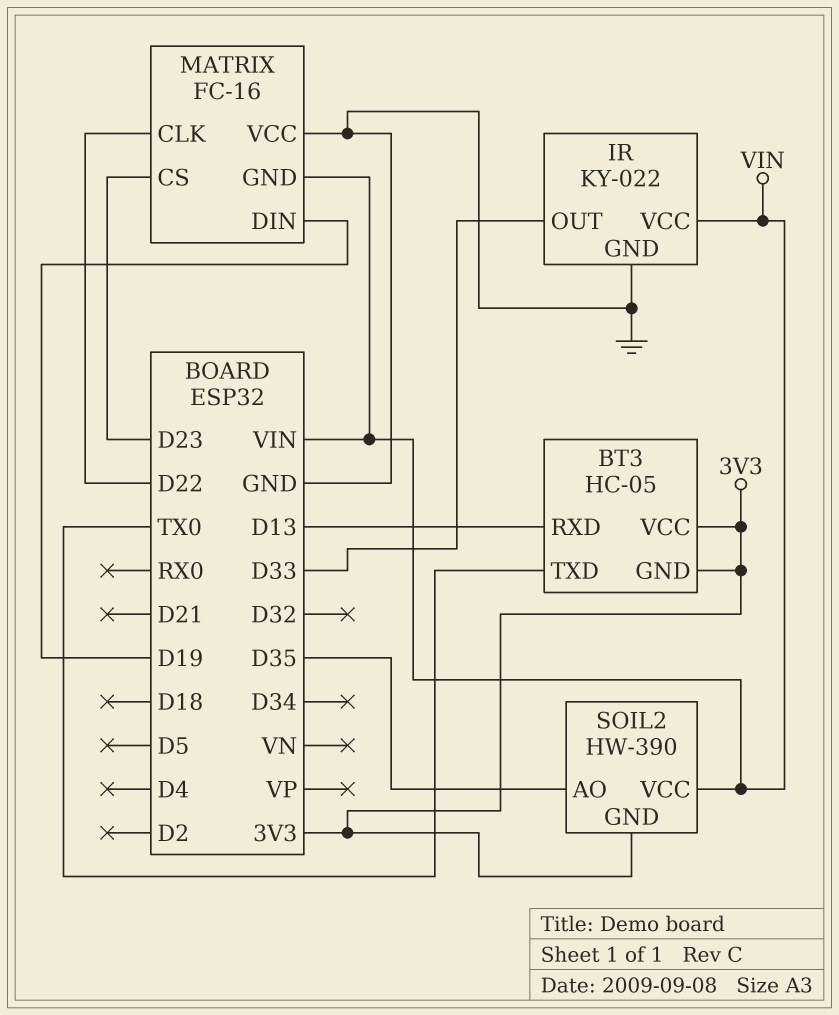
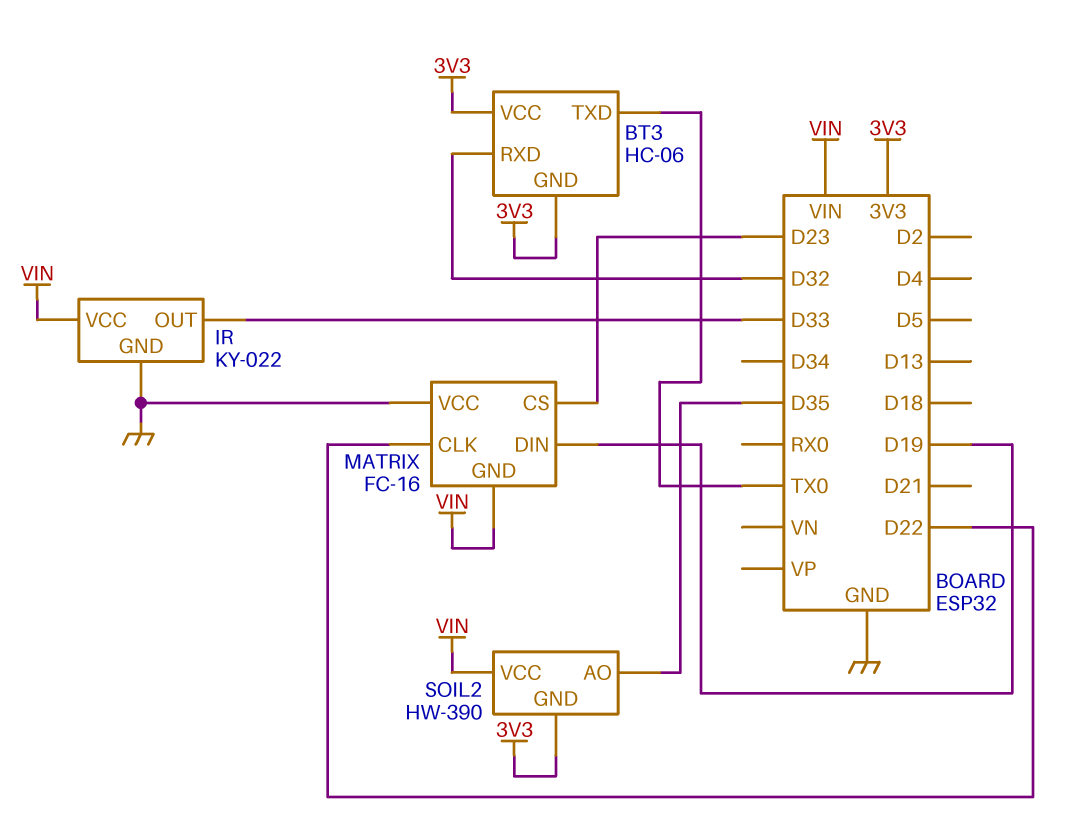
BT3: HC-05 -> HC-06
BT3 pin RXD: D13 -> D32

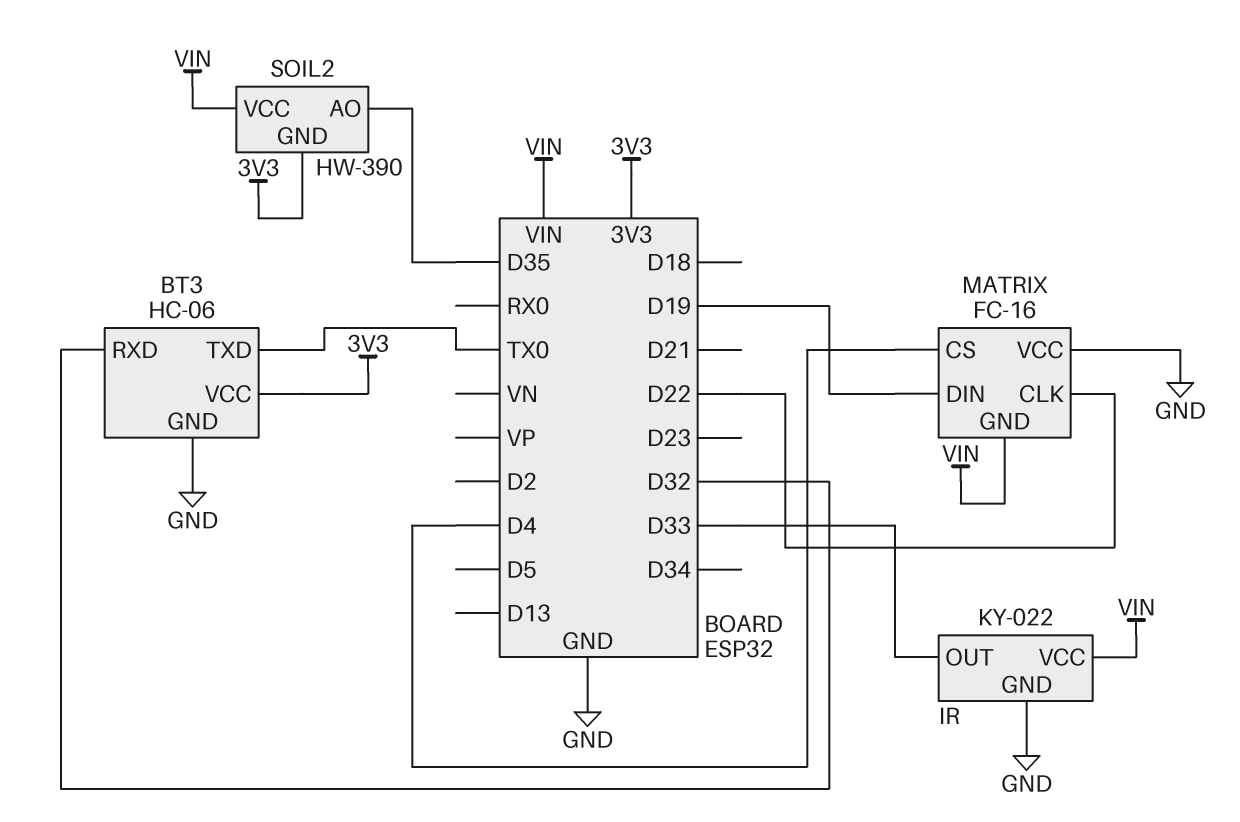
BT3 pin GND: 3V3 -> GND
MATRIX pin CS: D23 -> D4

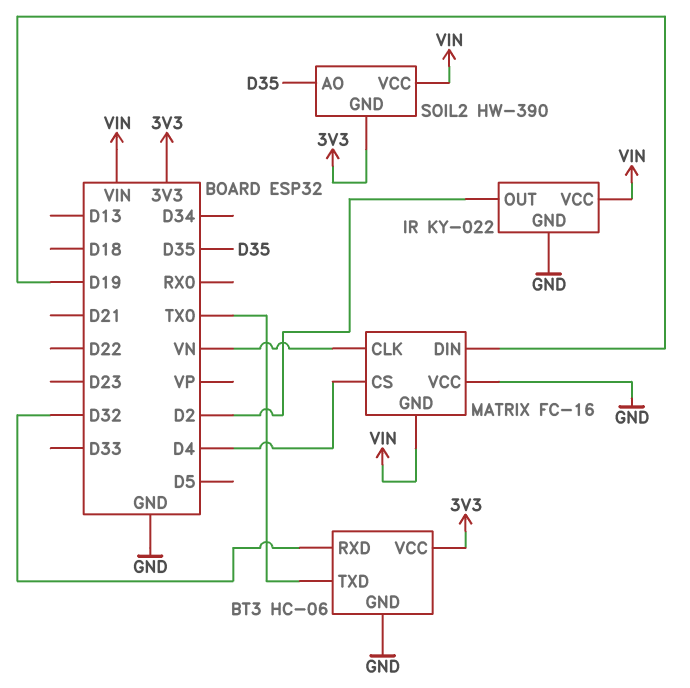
IR pin OUT: D33 -> D2
MATRIX pin CLK: D22 -> VN

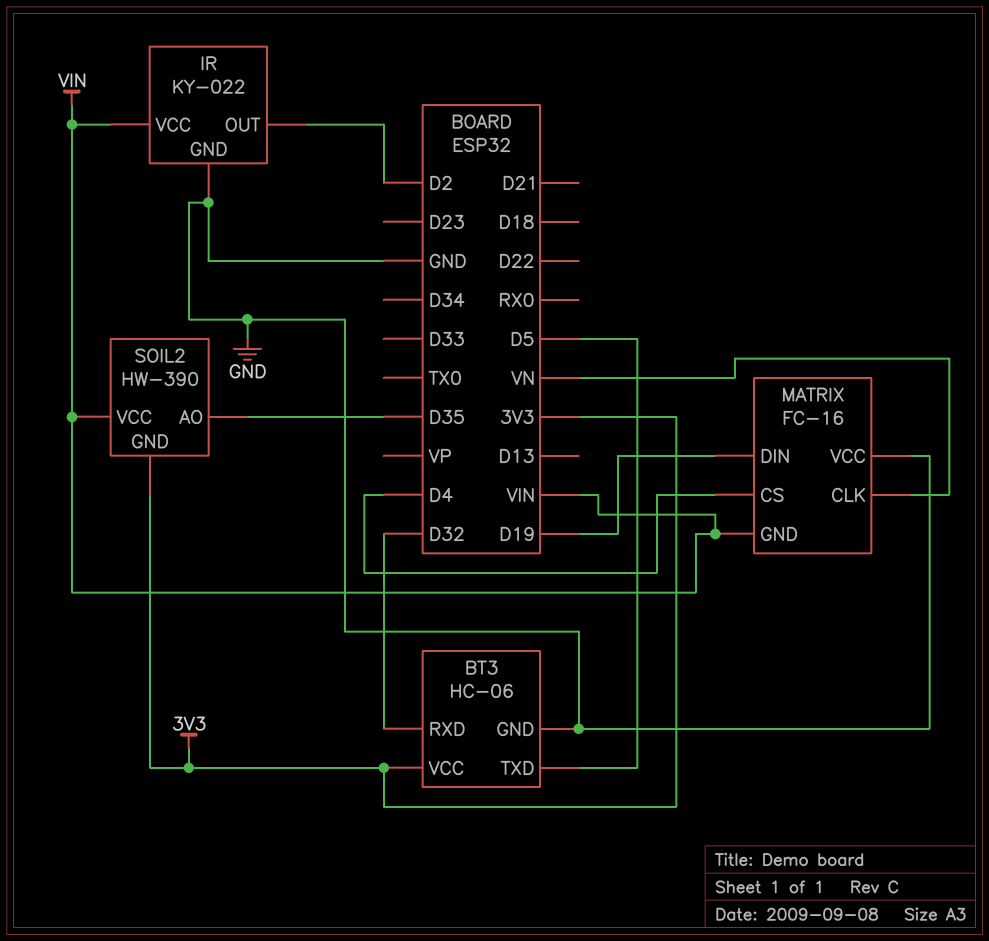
BT3 pin TXD: TX0 -> D5

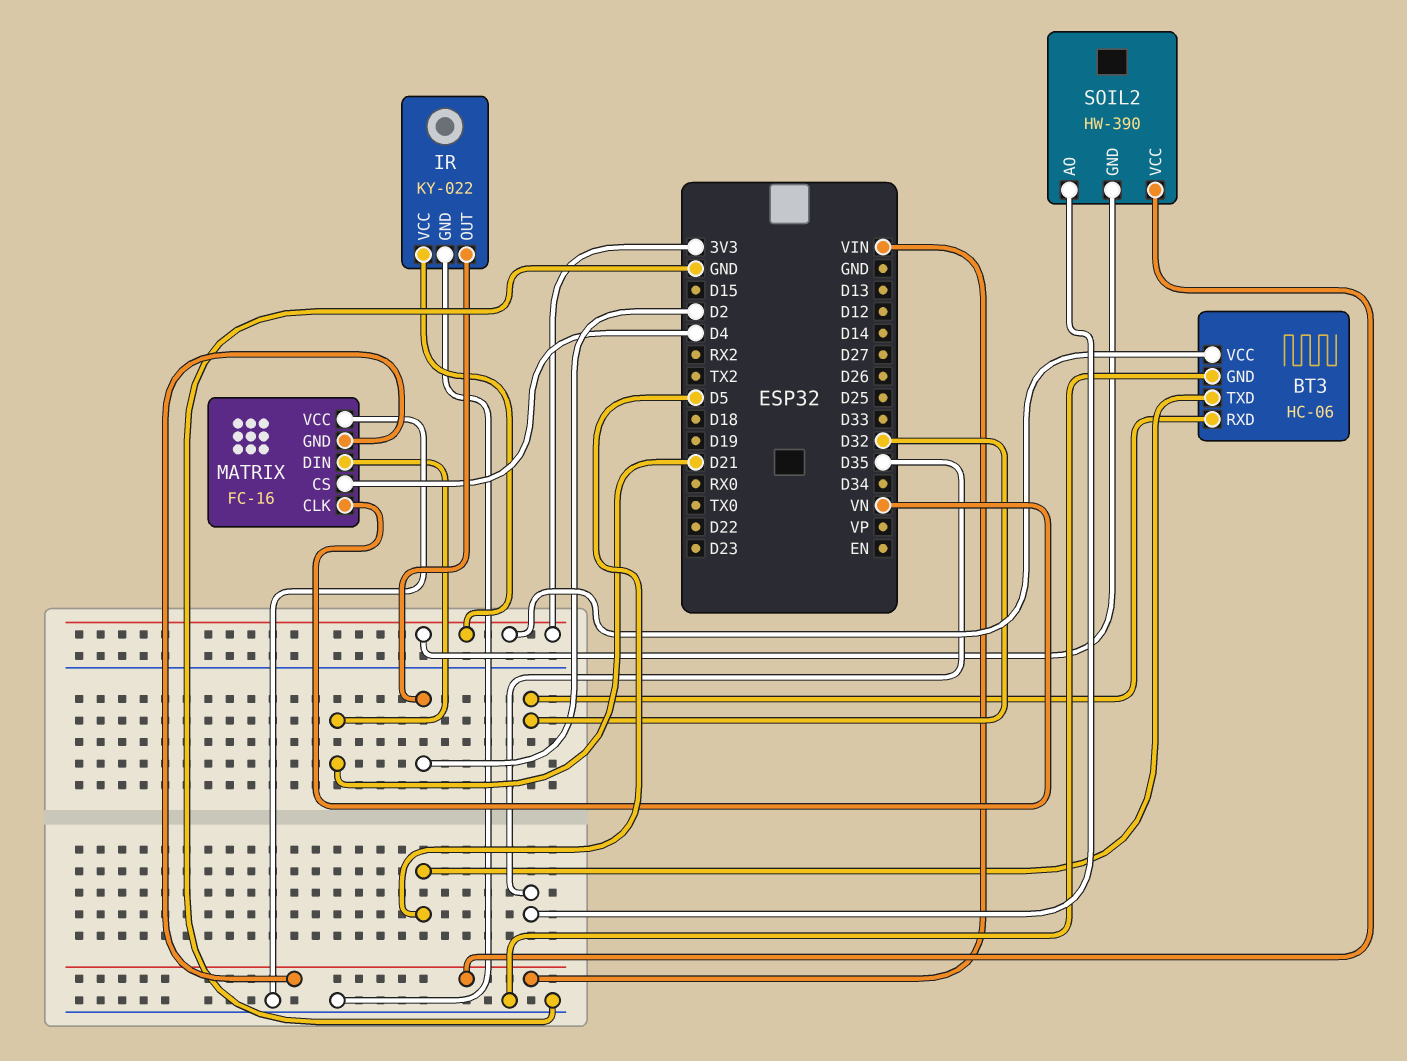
IR pin VCC: VIN -> 3V3
MATRIX pin DIN: D19 -> D21

